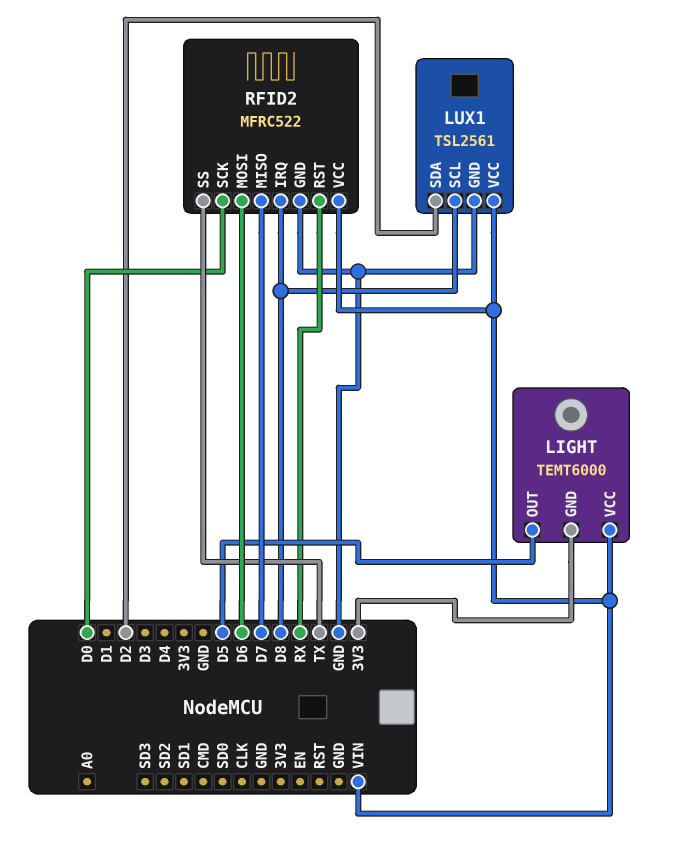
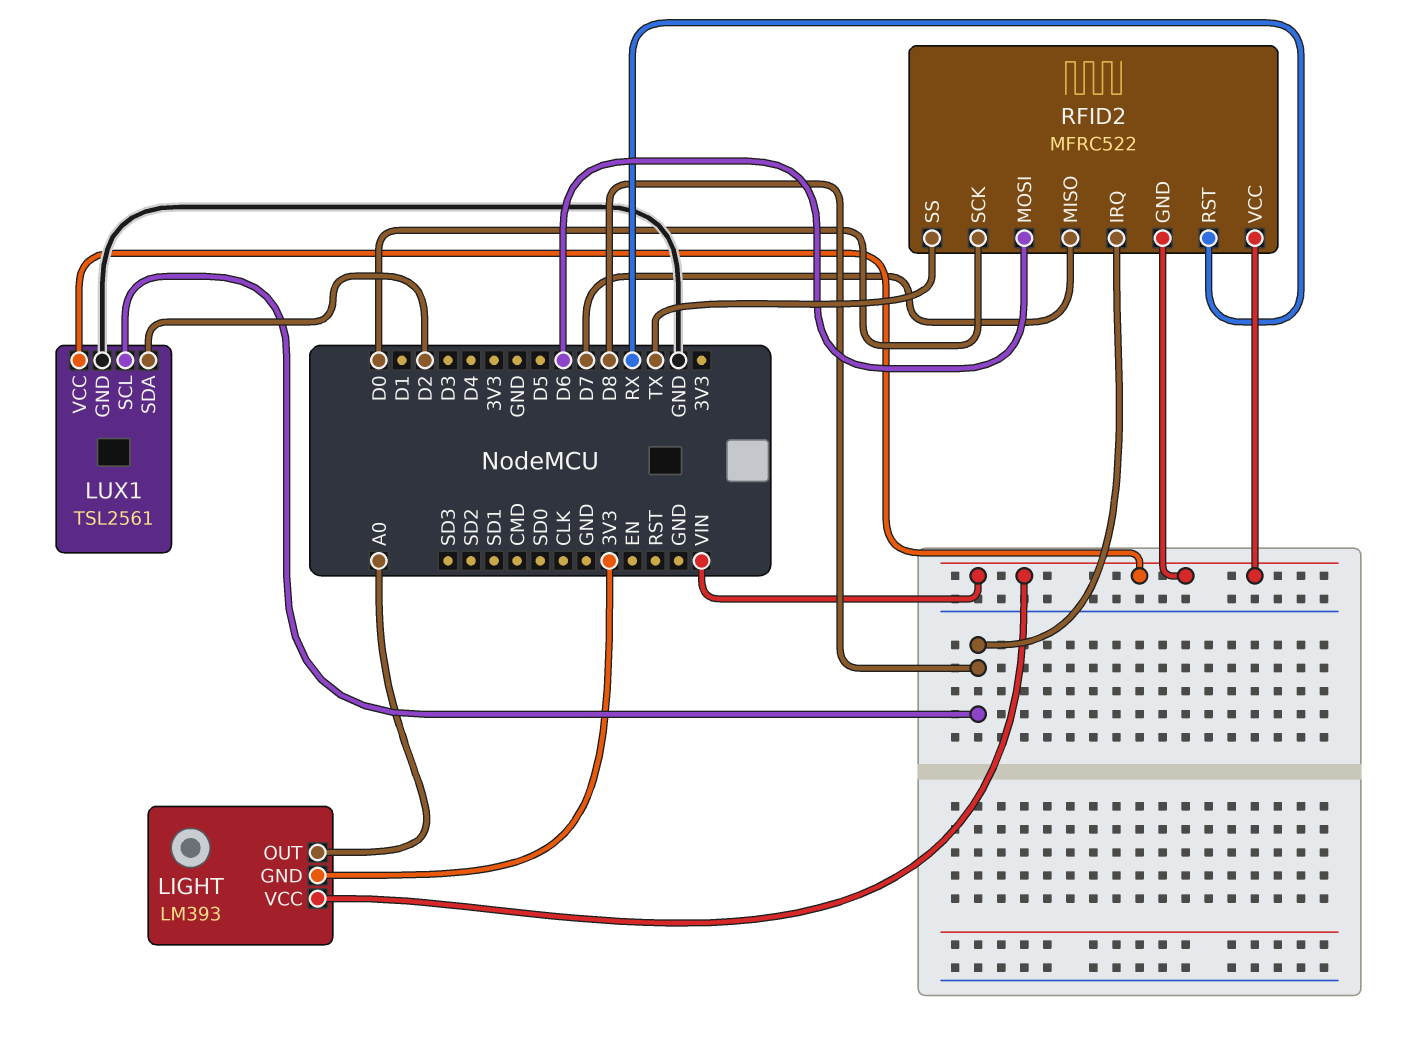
LIGHT: TEMT6000 -> LM393
LIGHT pin OUT: D5 -> A0
RFID2 pin GND: GND -> VIN

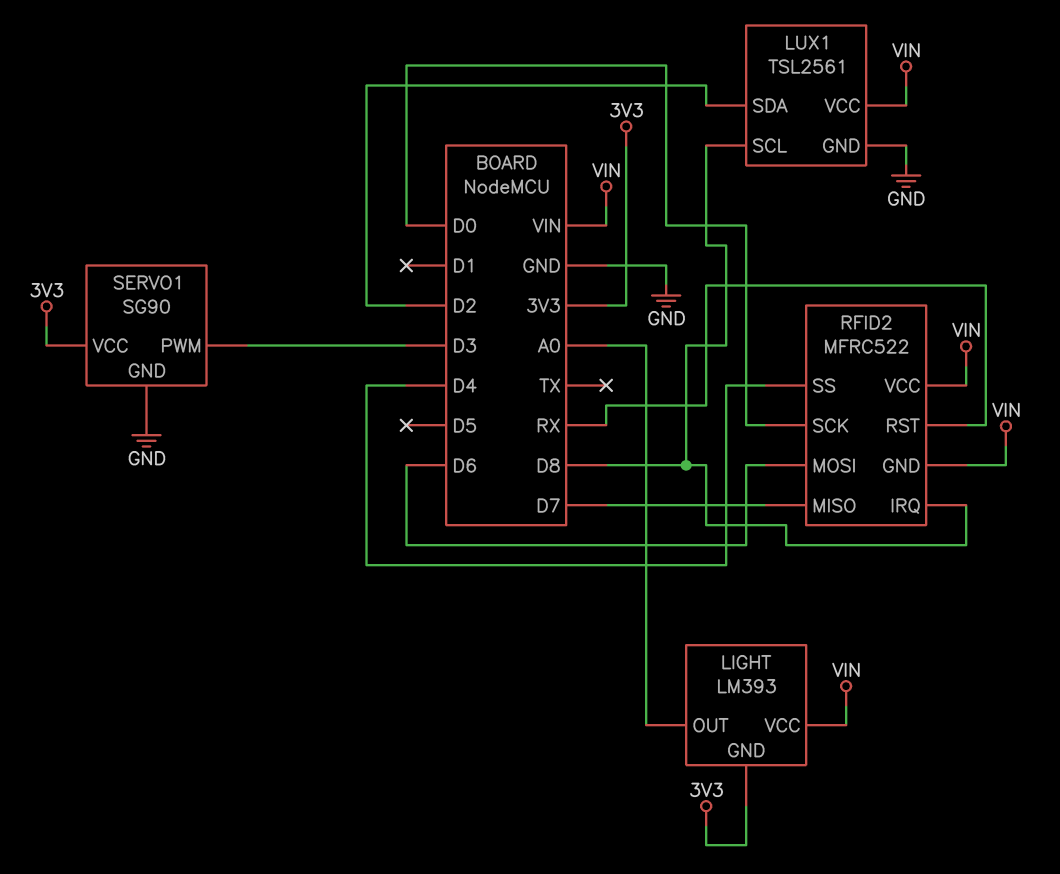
RFID2 pin SS: TX -> D4
SERVO1: none -> SG90
SERVO1 pin GND: none -> GND
SERVO1 pin PWM: none -> D3
SERVO1 pin VCC: none -> 3V3

